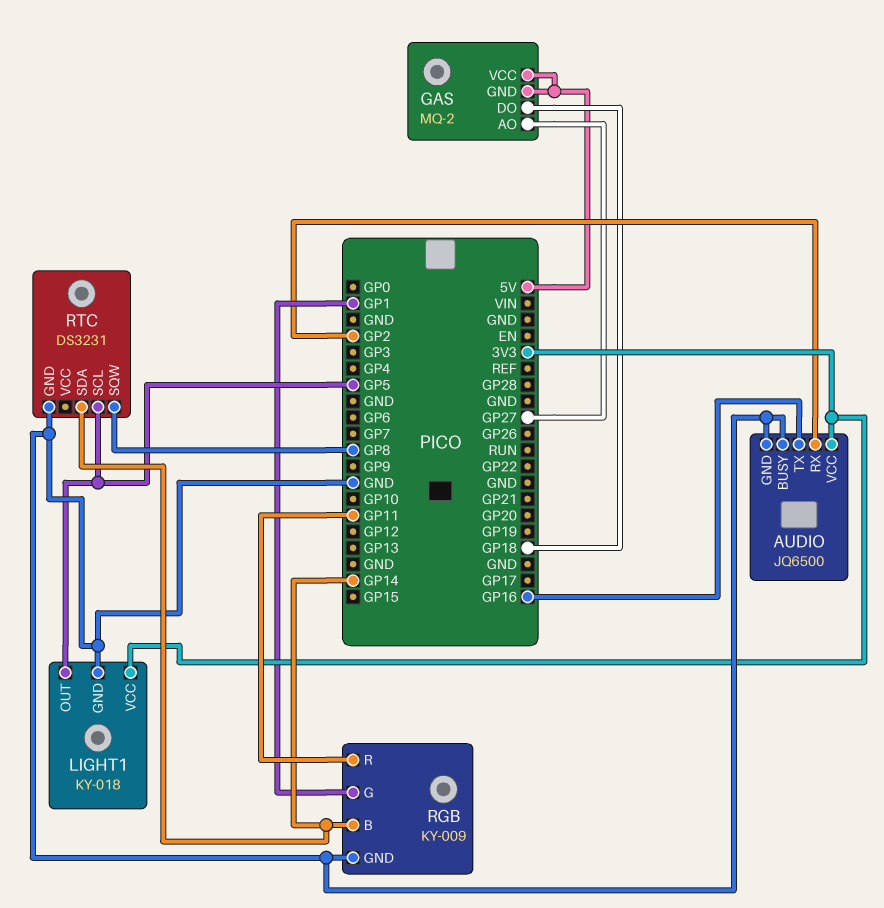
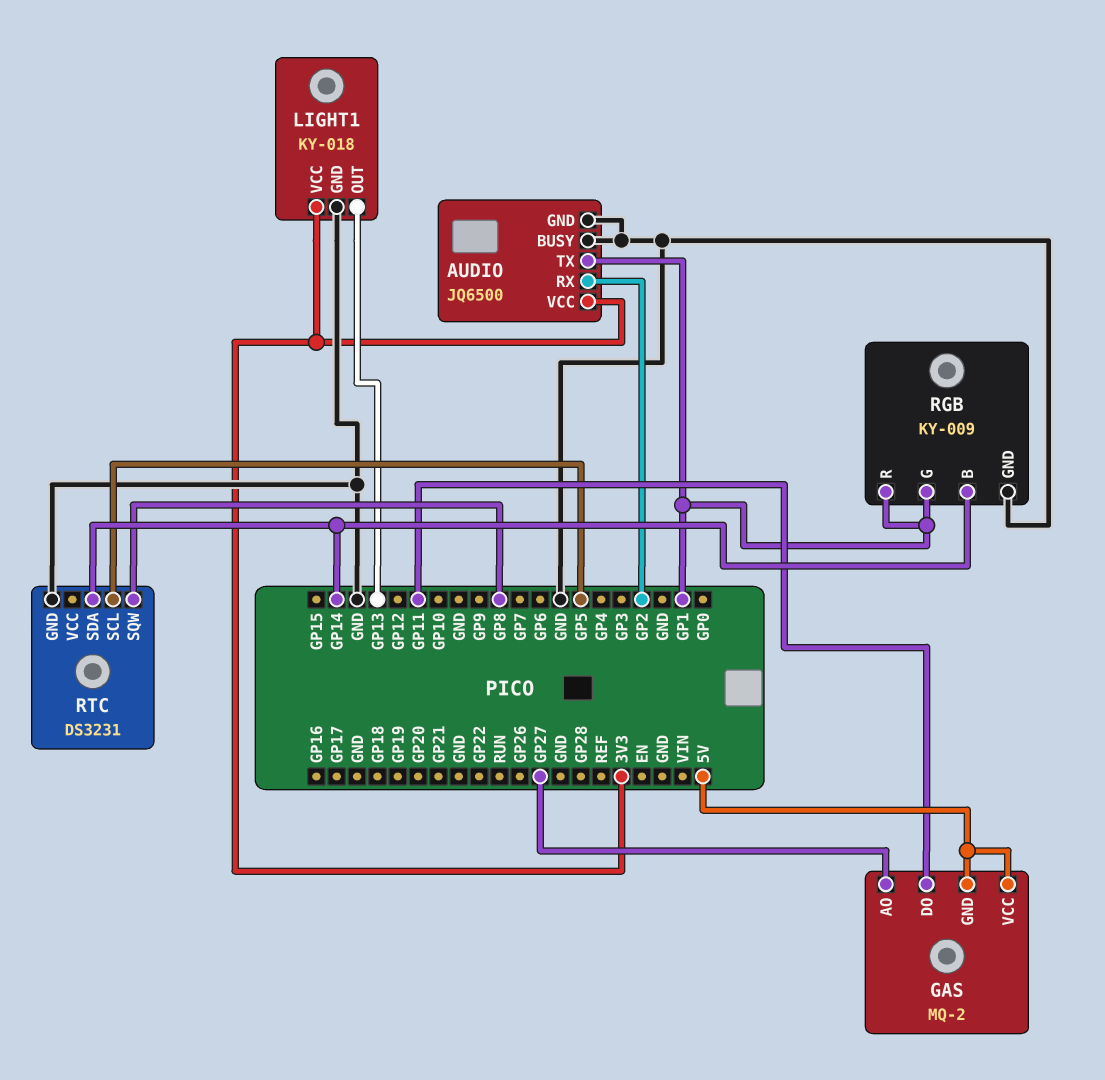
AUDIO pin TX: GP16 -> GP1
GAS pin DO: GP18 -> GP11
LIGHT1 pin OUT: GP5 -> GP13
RGB pin R: GP11 -> GP1

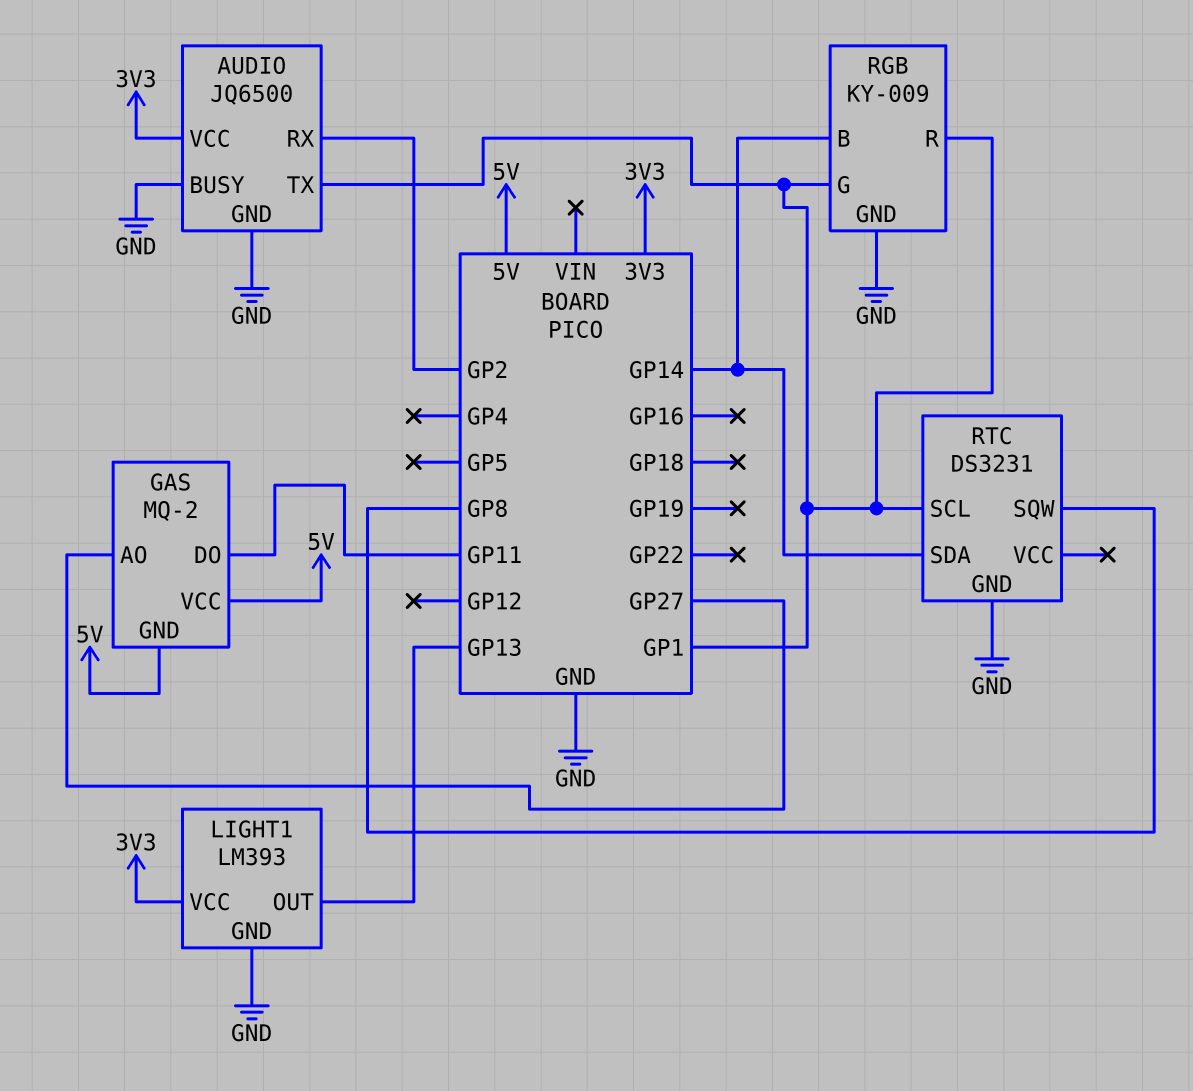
LIGHT1: KY-018 -> LM393
RTC pin SCL: GP5 -> GP1

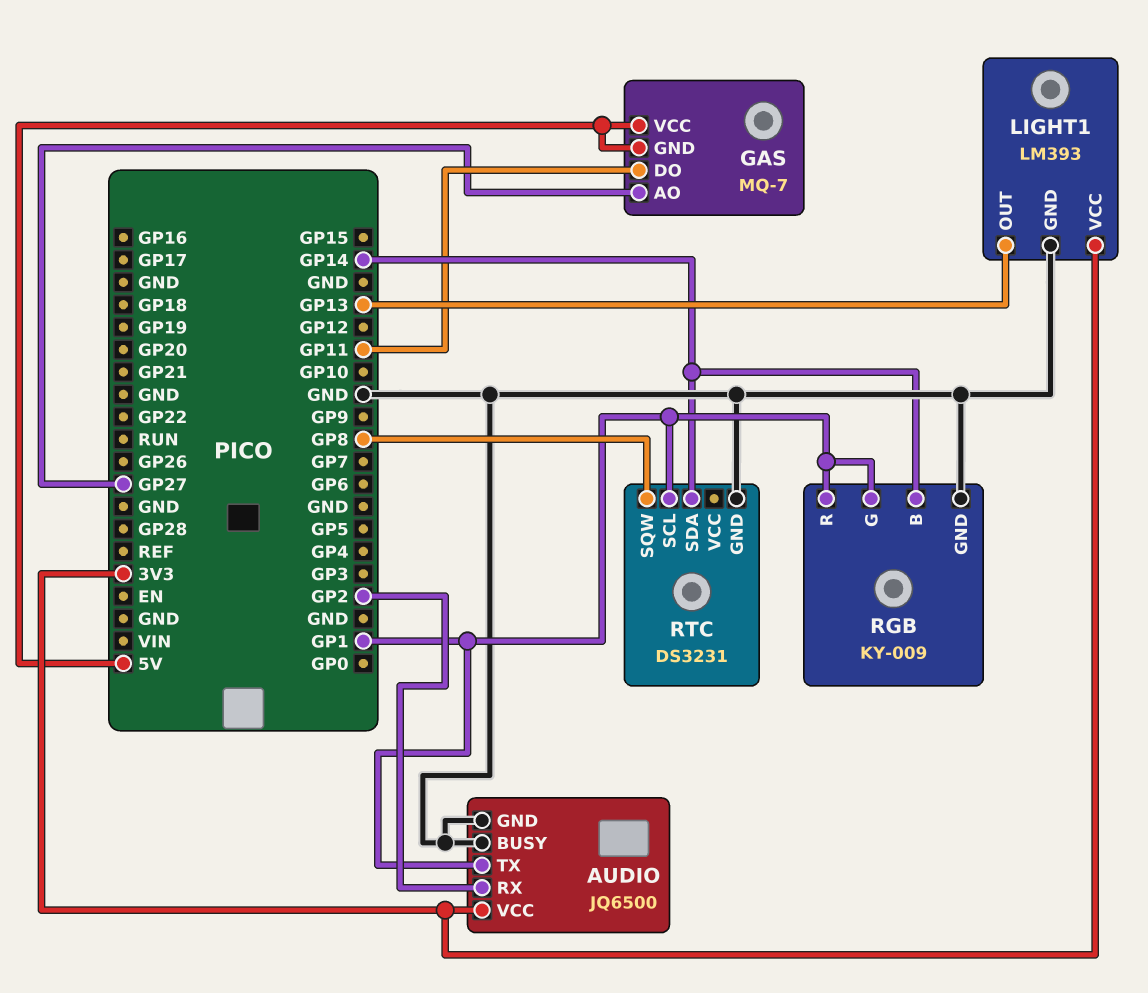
GAS: MQ-2 -> MQ-7

